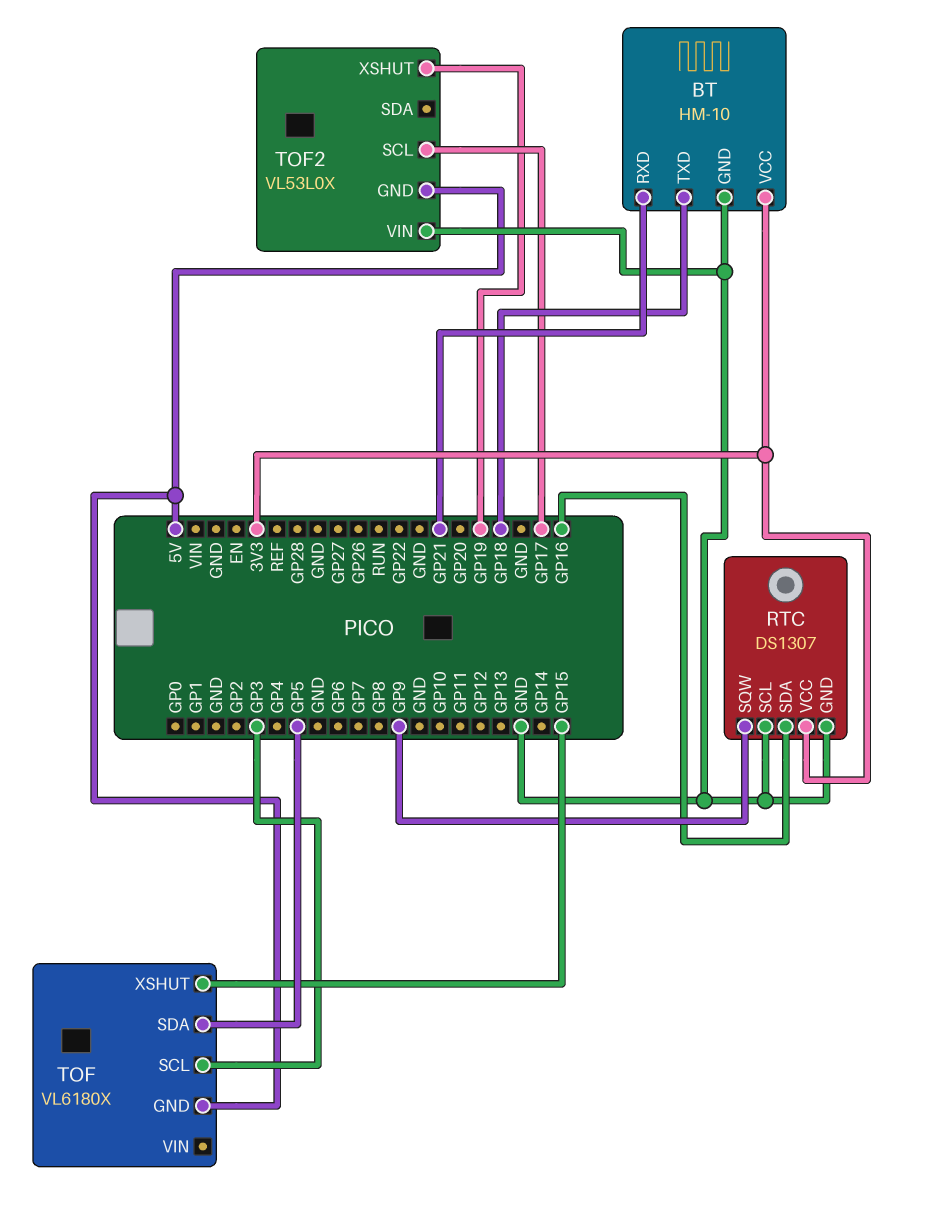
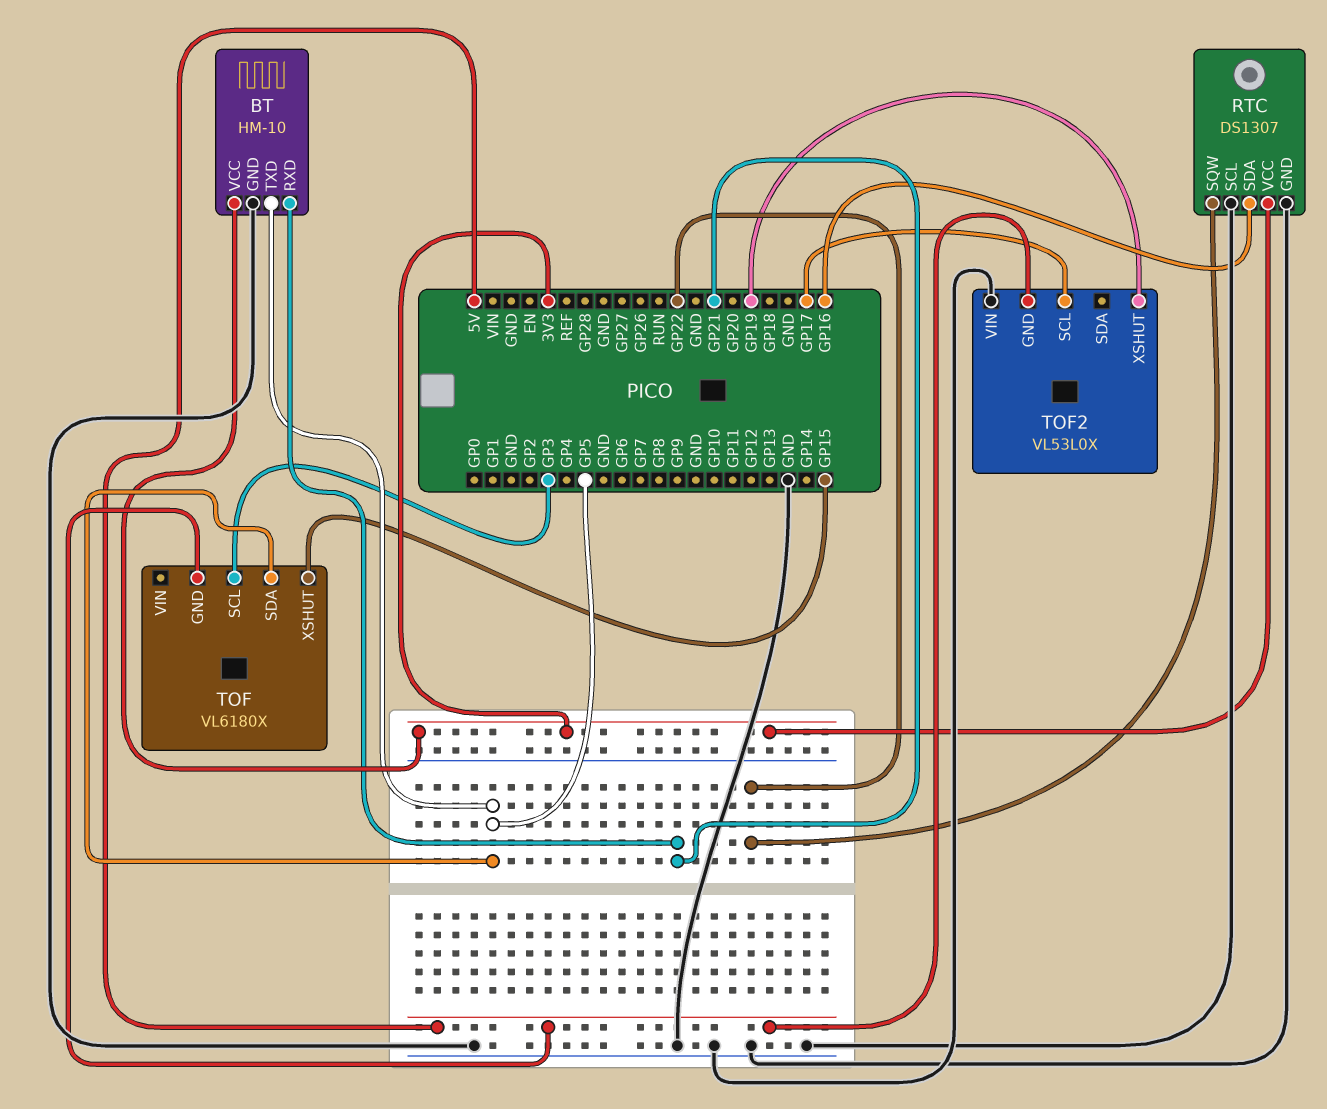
BT pin TXD: GP18 -> GP5
RTC pin SQW: GP9 -> GP22

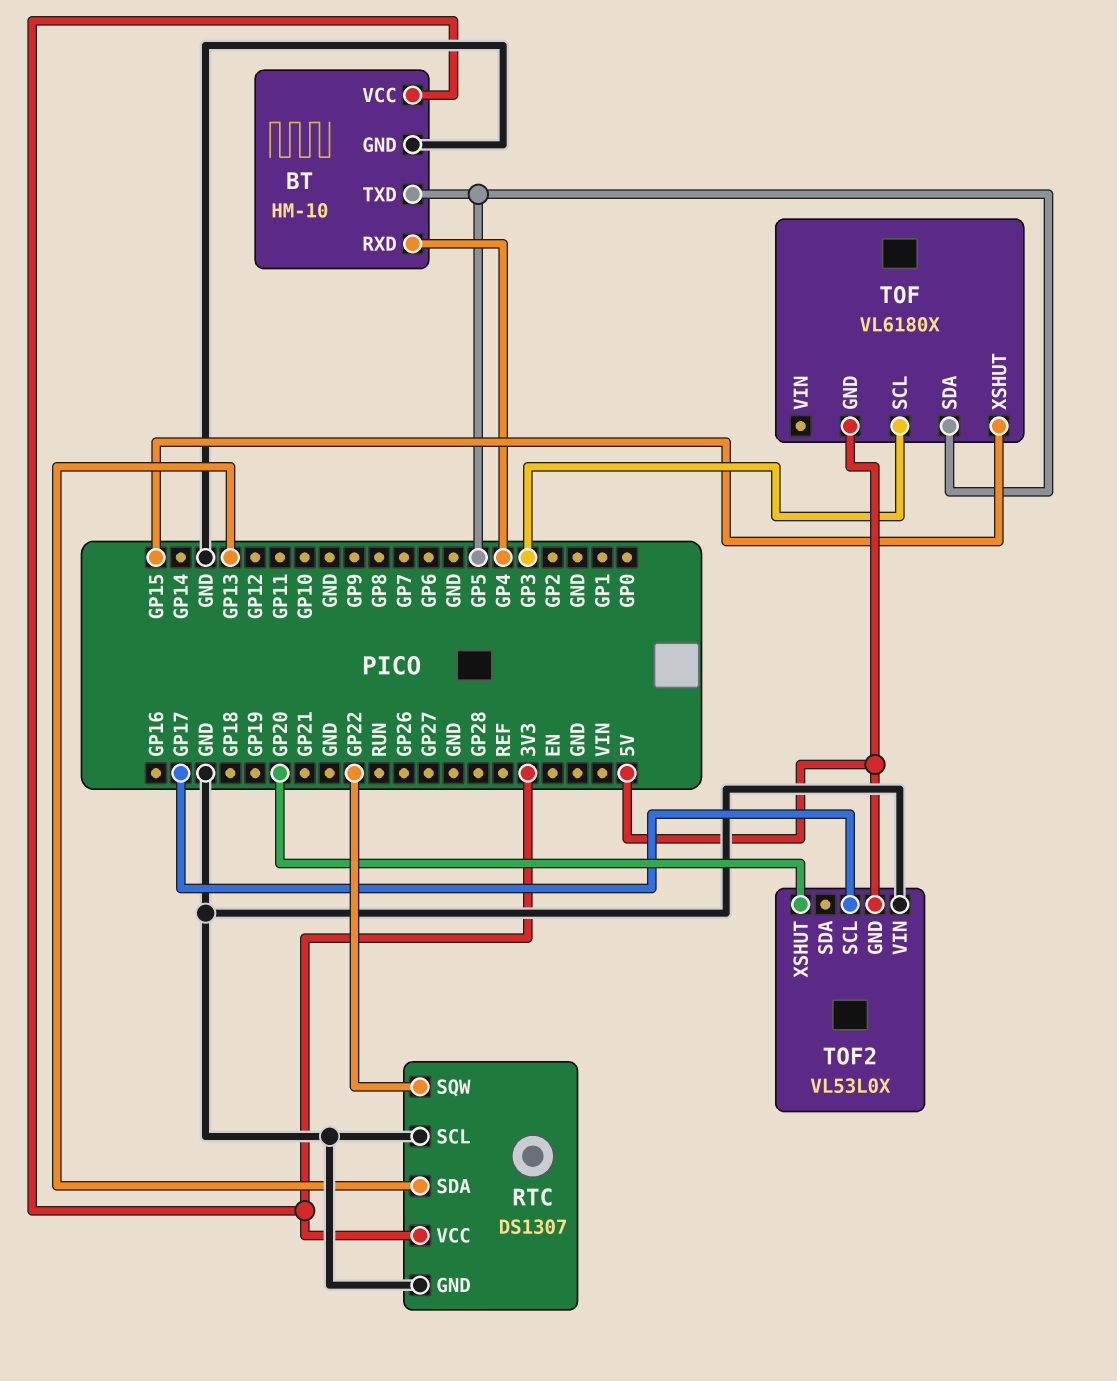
BT pin RXD: GP21 -> GP4
RTC pin SDA: GP16 -> GP13
TOF2 pin XSHUT: GP19 -> GP20

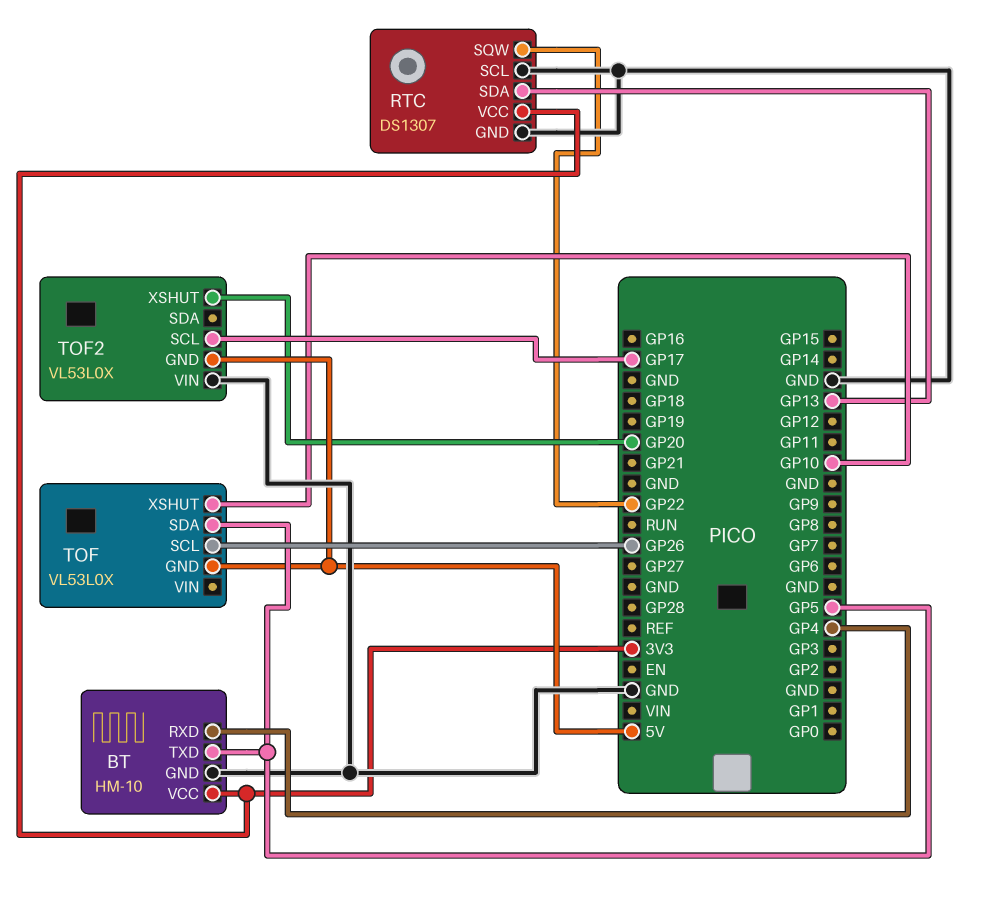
TOF: VL6180X -> VL53L0X
TOF pin SCL: GP3 -> GP26
TOF pin XSHUT: GP15 -> GP10

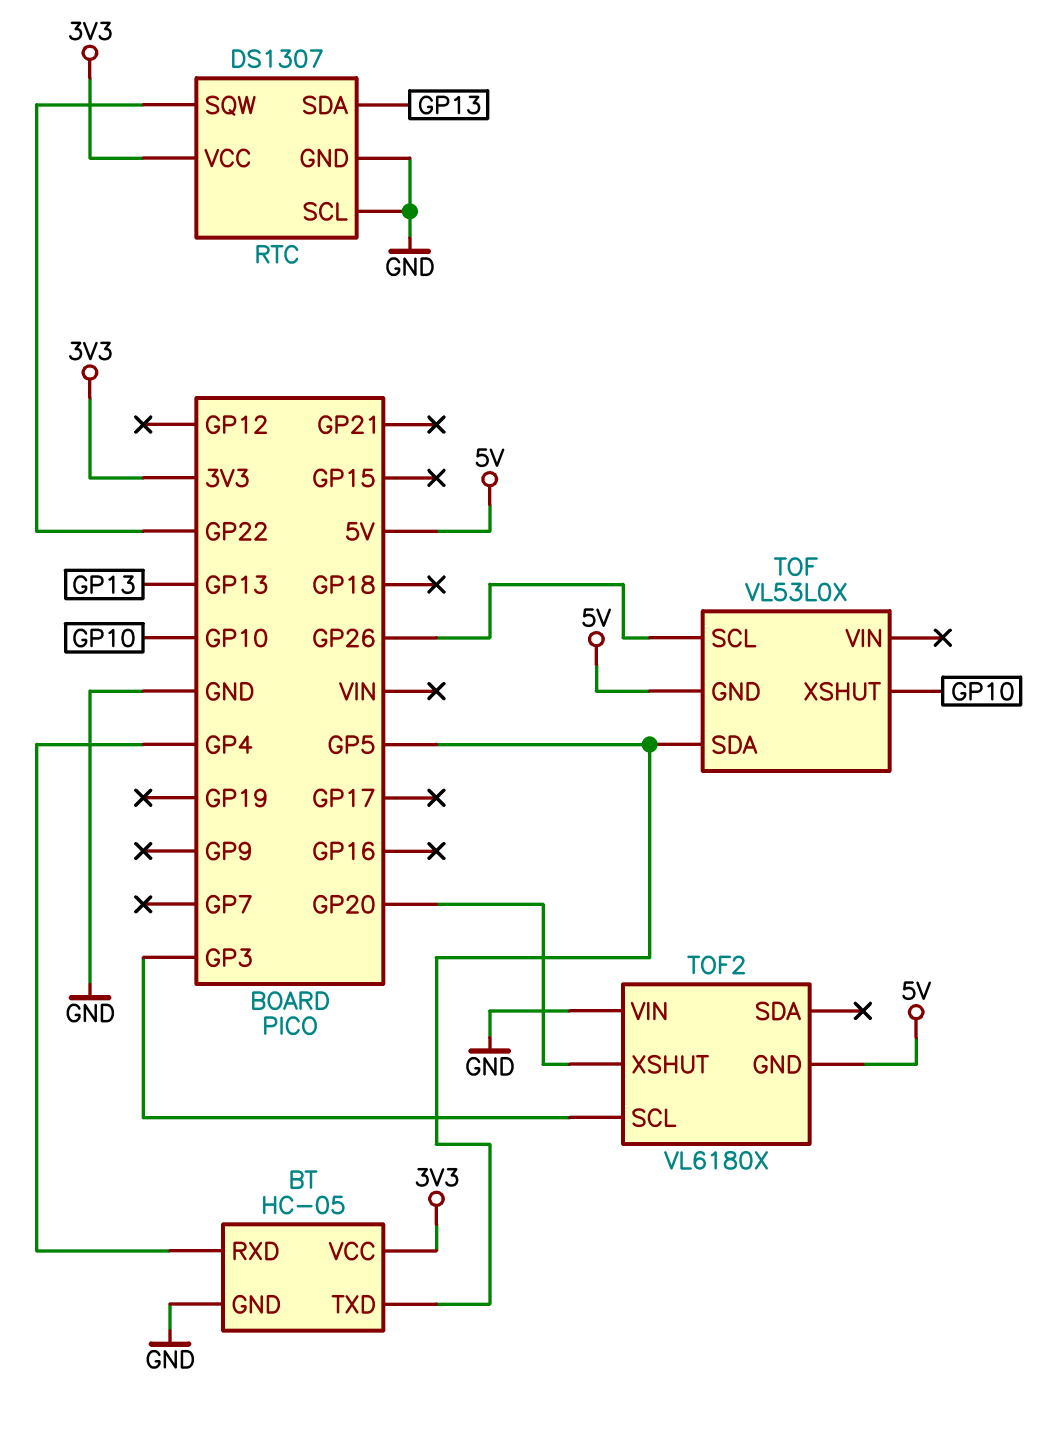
BT: HM-10 -> HC-05
TOF2: VL53L0X -> VL6180X
TOF2 pin SCL: GP17 -> GP3

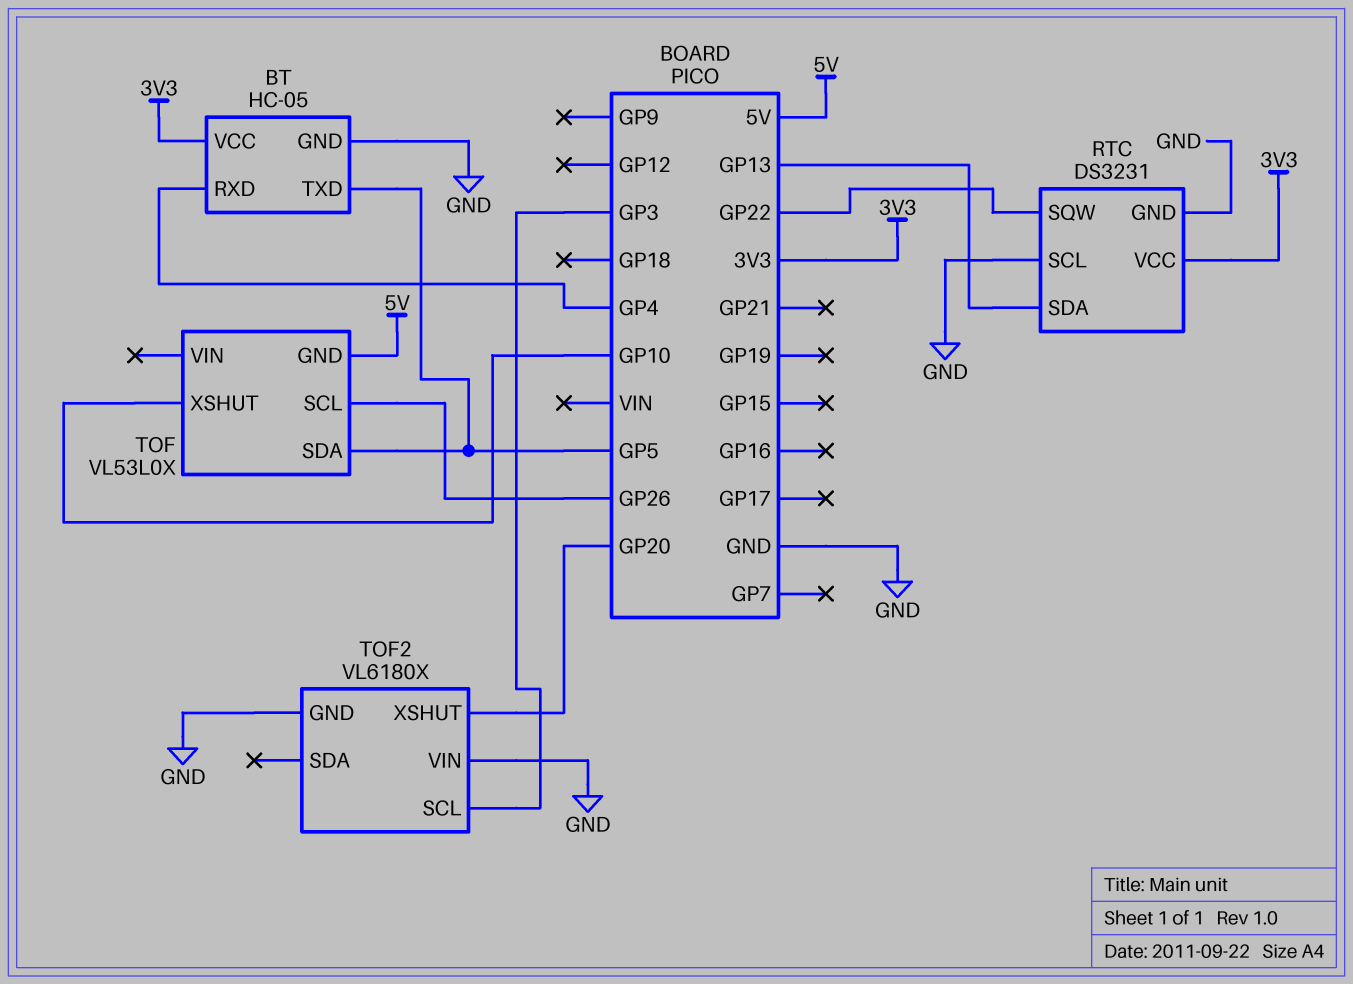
RTC: DS1307 -> DS3231
TOF2 pin GND: 5V -> GND

